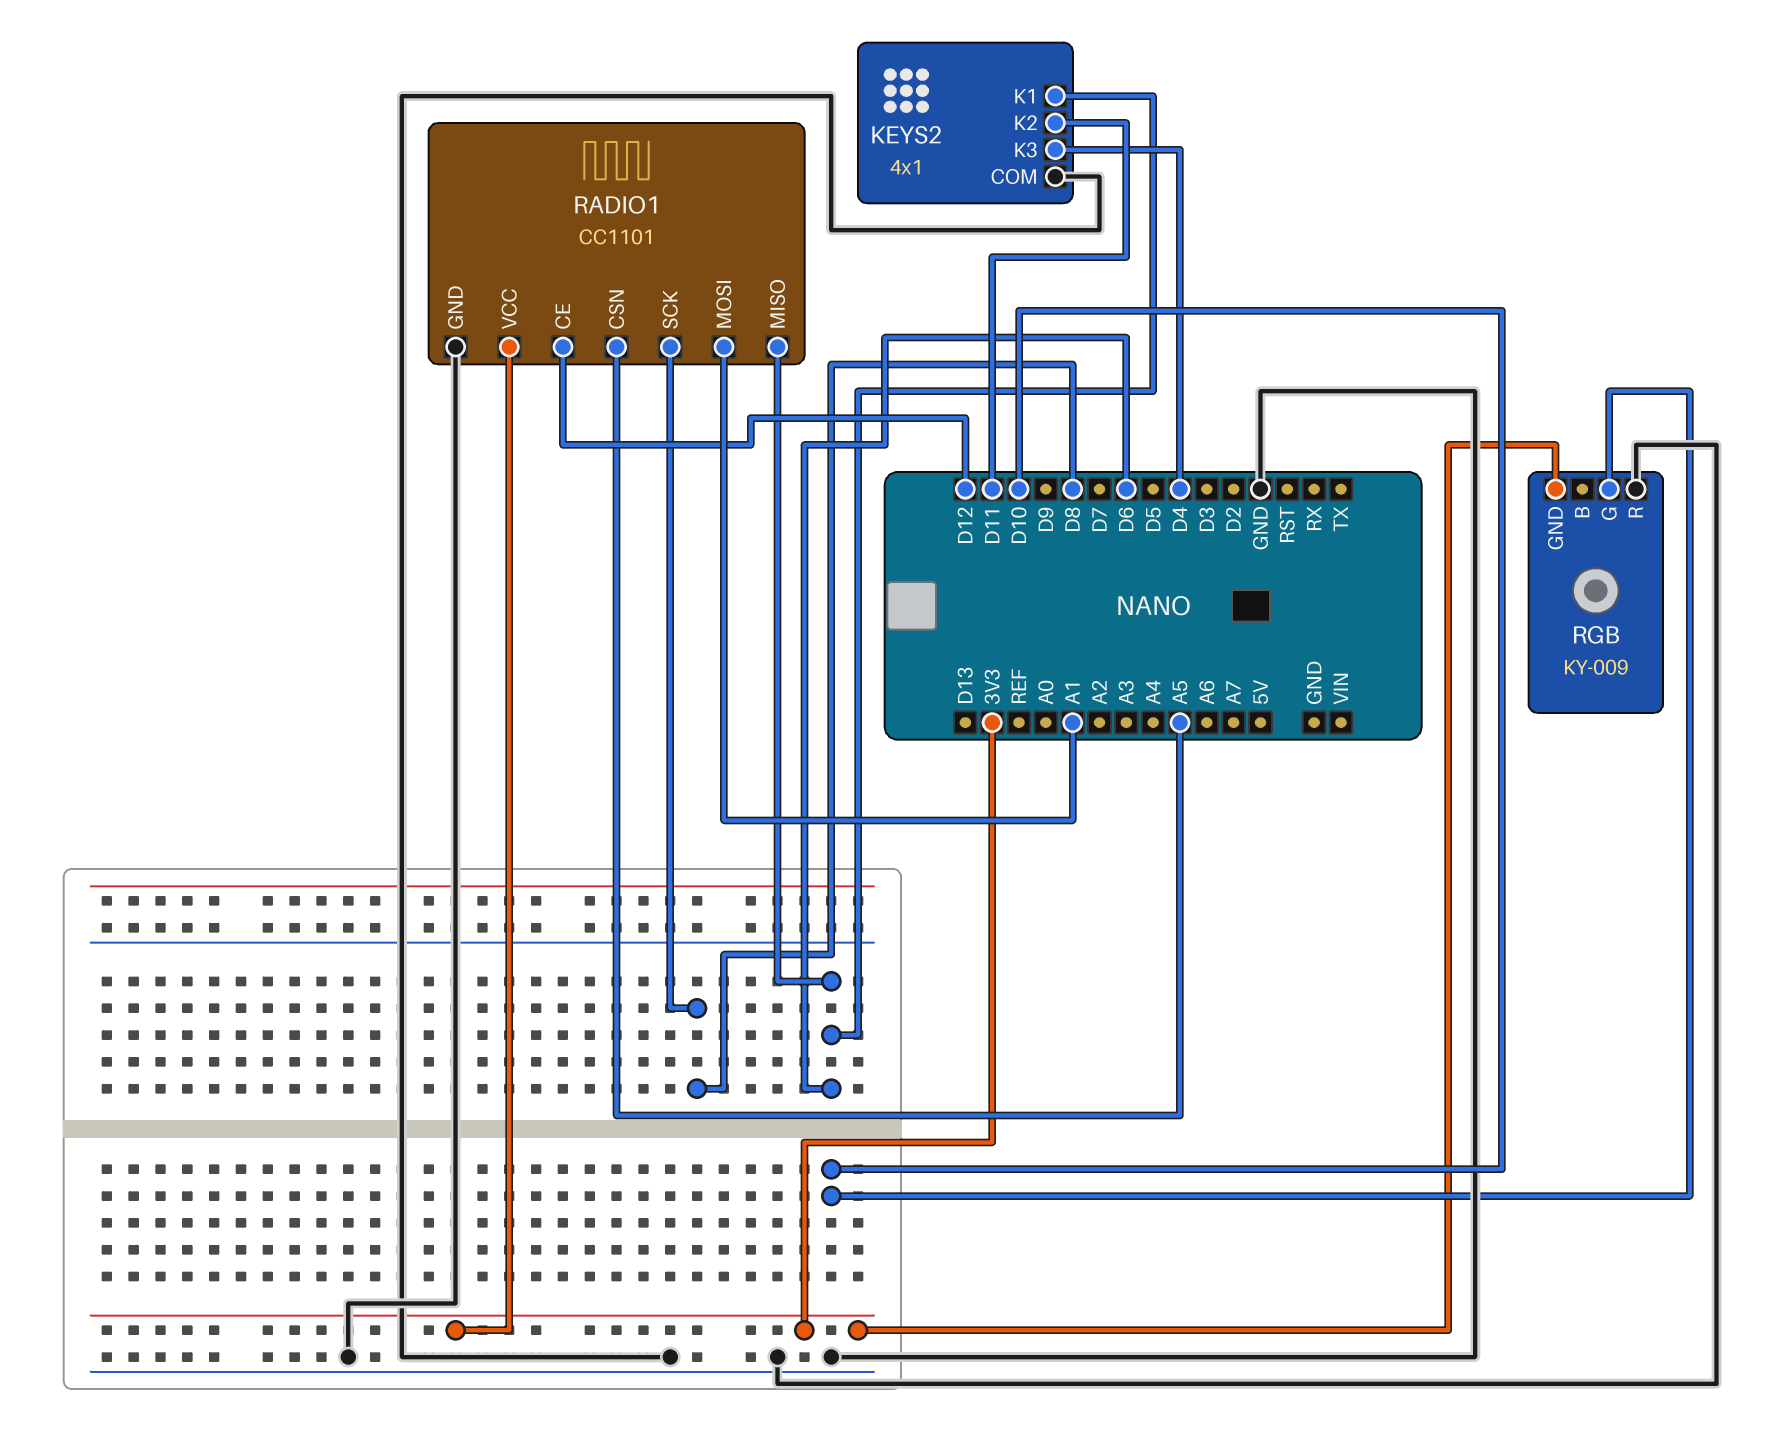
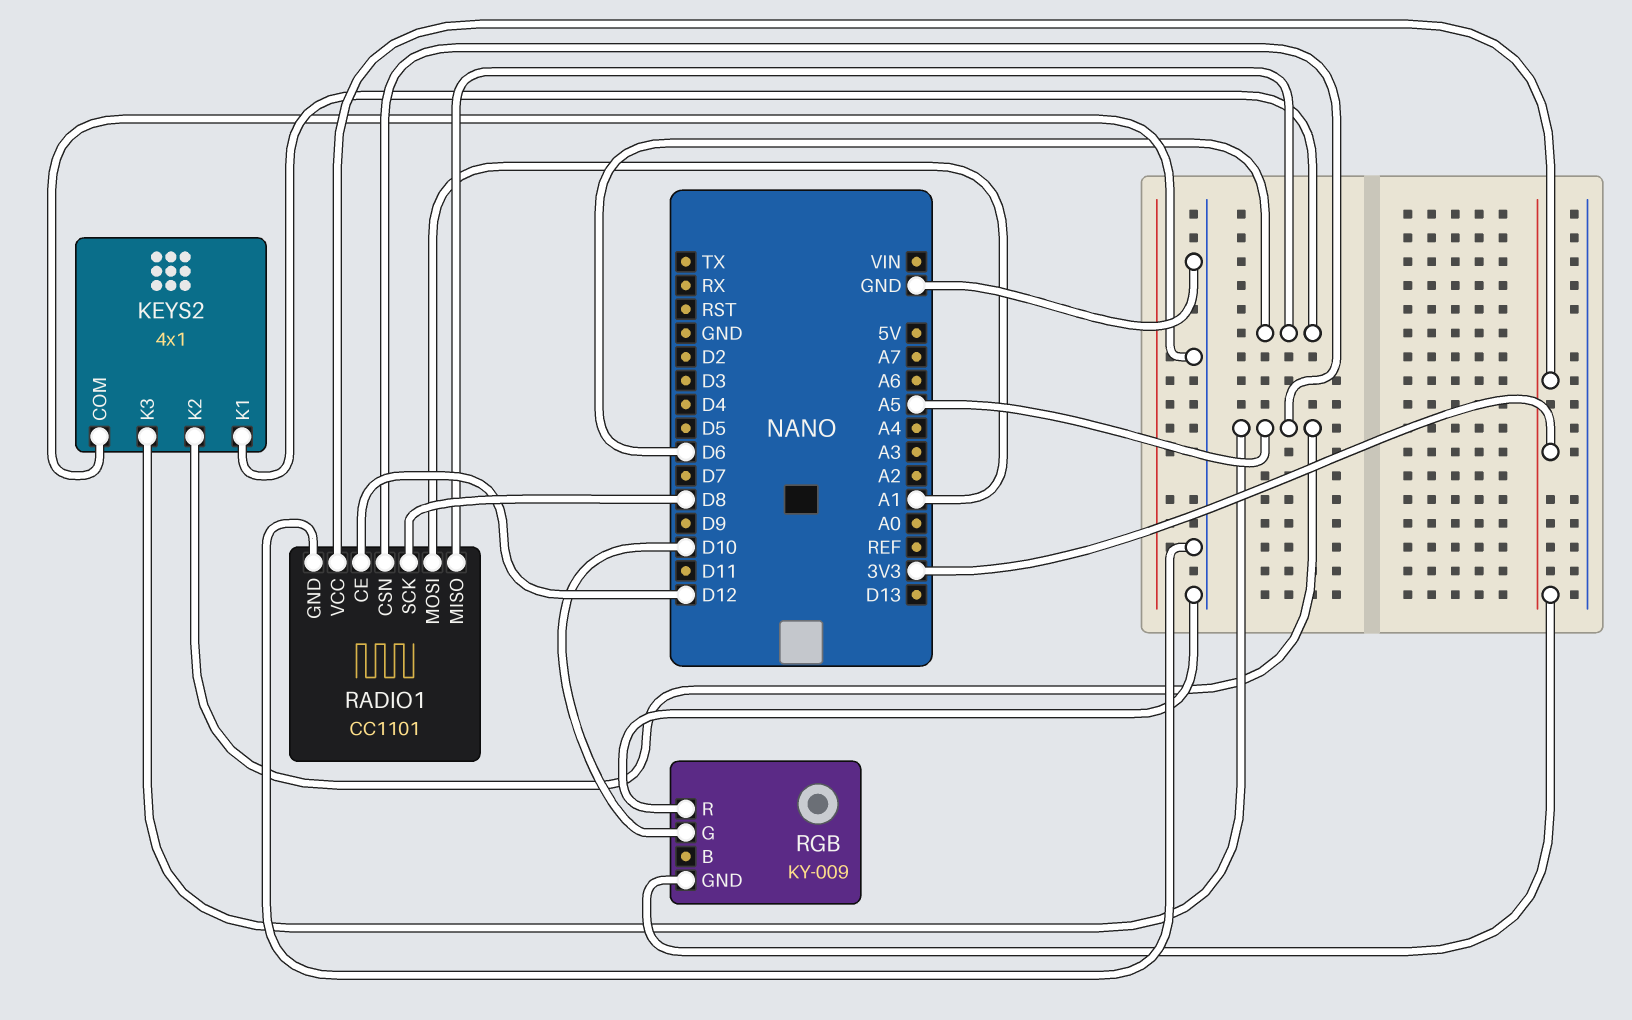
KEYS2 pin K2: D11 -> A5
KEYS2 pin K3: D4 -> A5

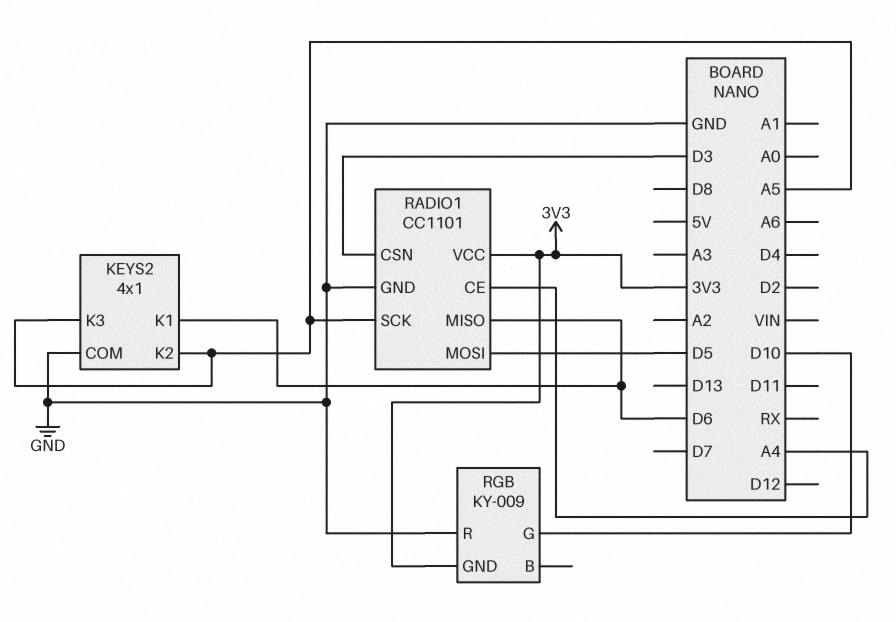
RADIO1 pin CE: D12 -> A4
RADIO1 pin CSN: A5 -> D3
RADIO1 pin MOSI: A1 -> D5
RADIO1 pin SCK: D8 -> A5

